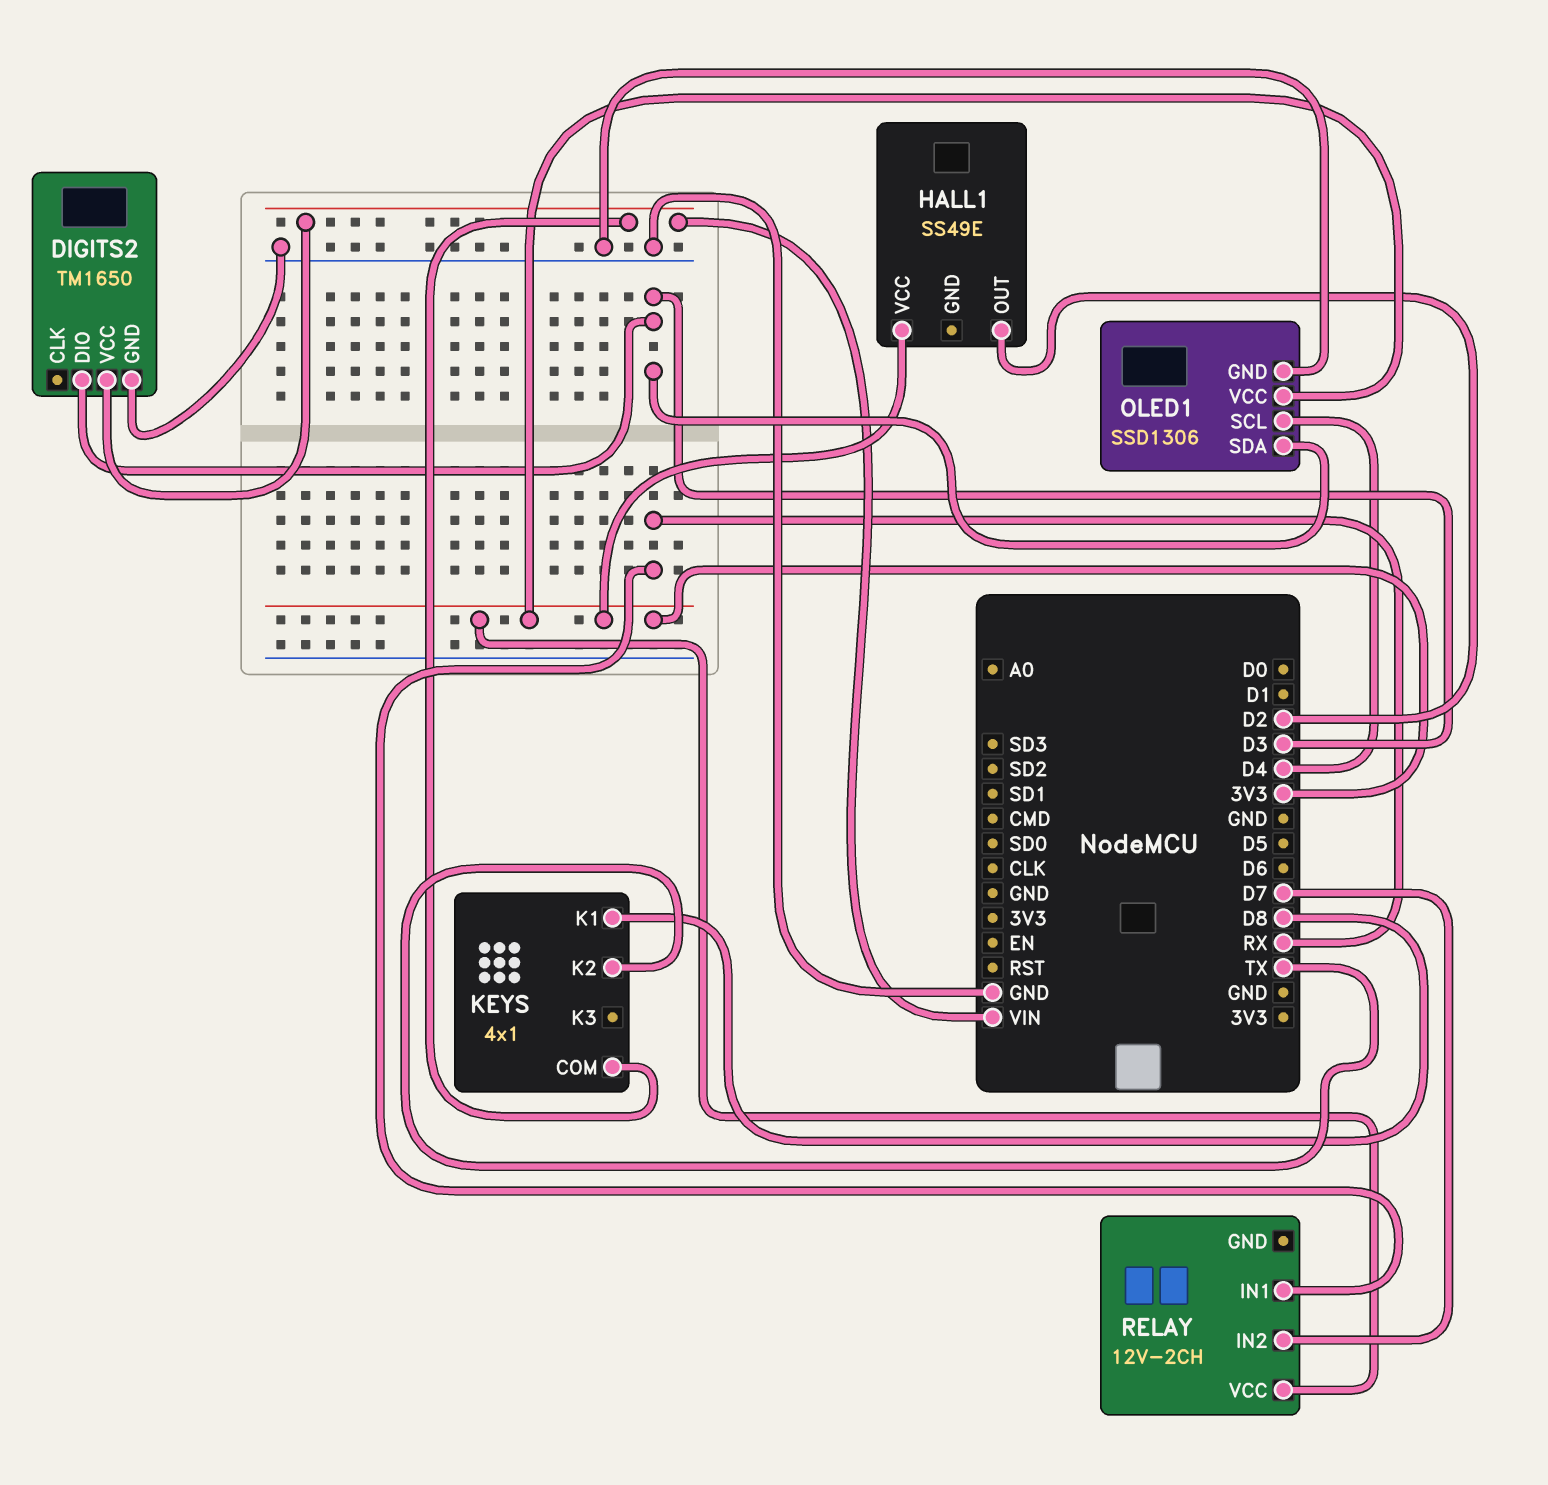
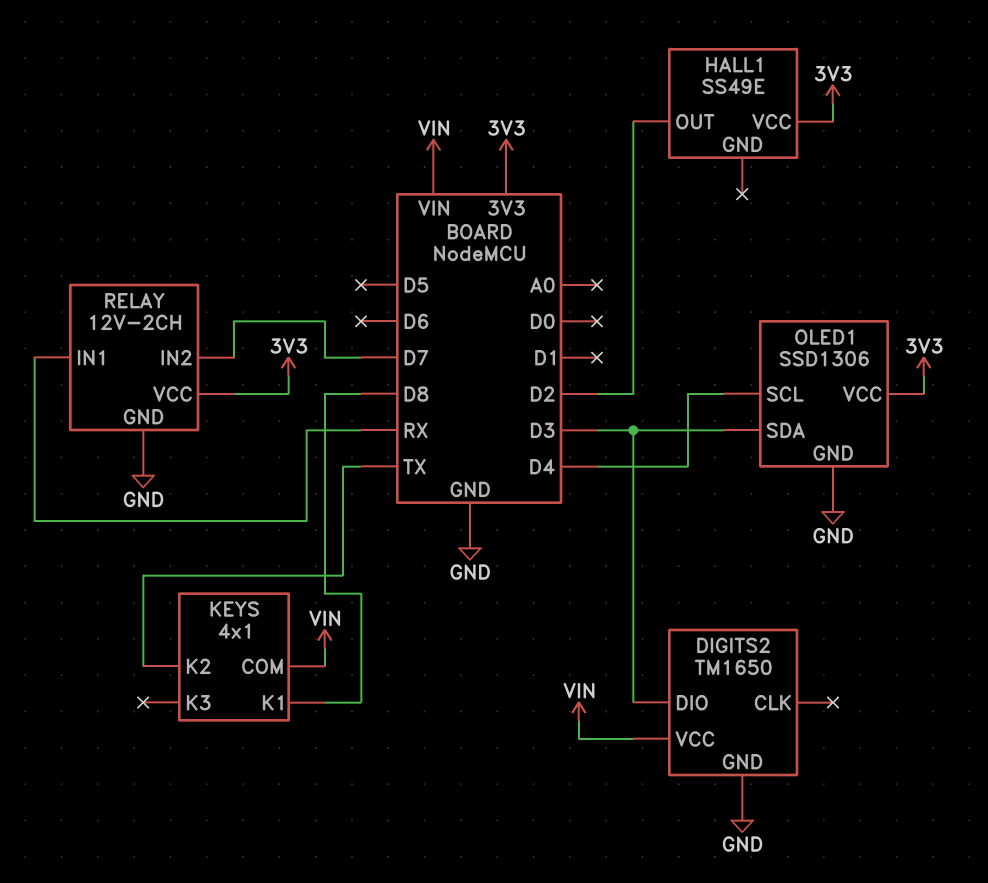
RELAY pin GND: none -> GND

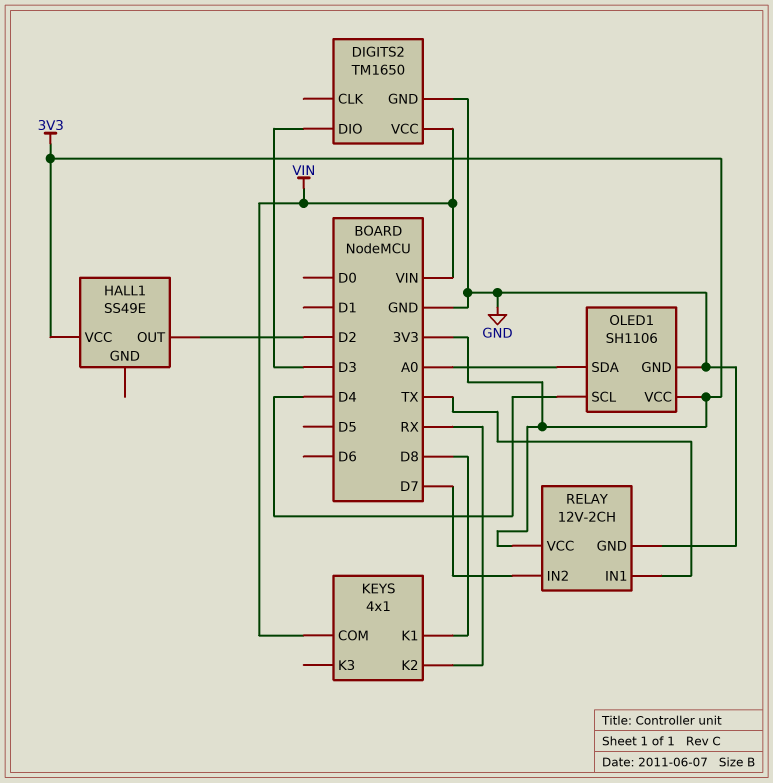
KEYS pin K2: TX -> RX
OLED1: SSD1306 -> SH1106
OLED1 pin SDA: D3 -> A0
RELAY pin IN1: RX -> TX

